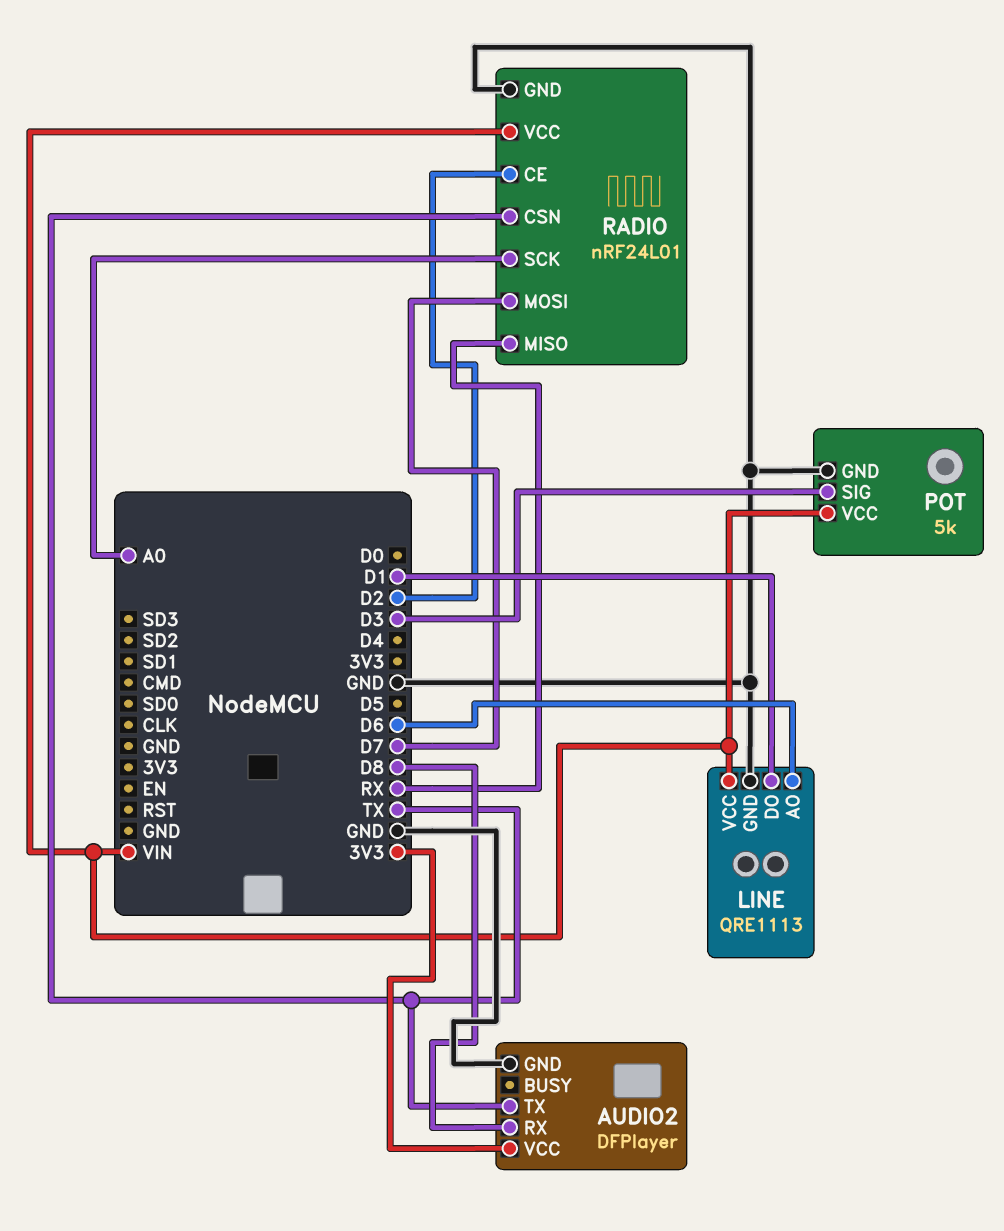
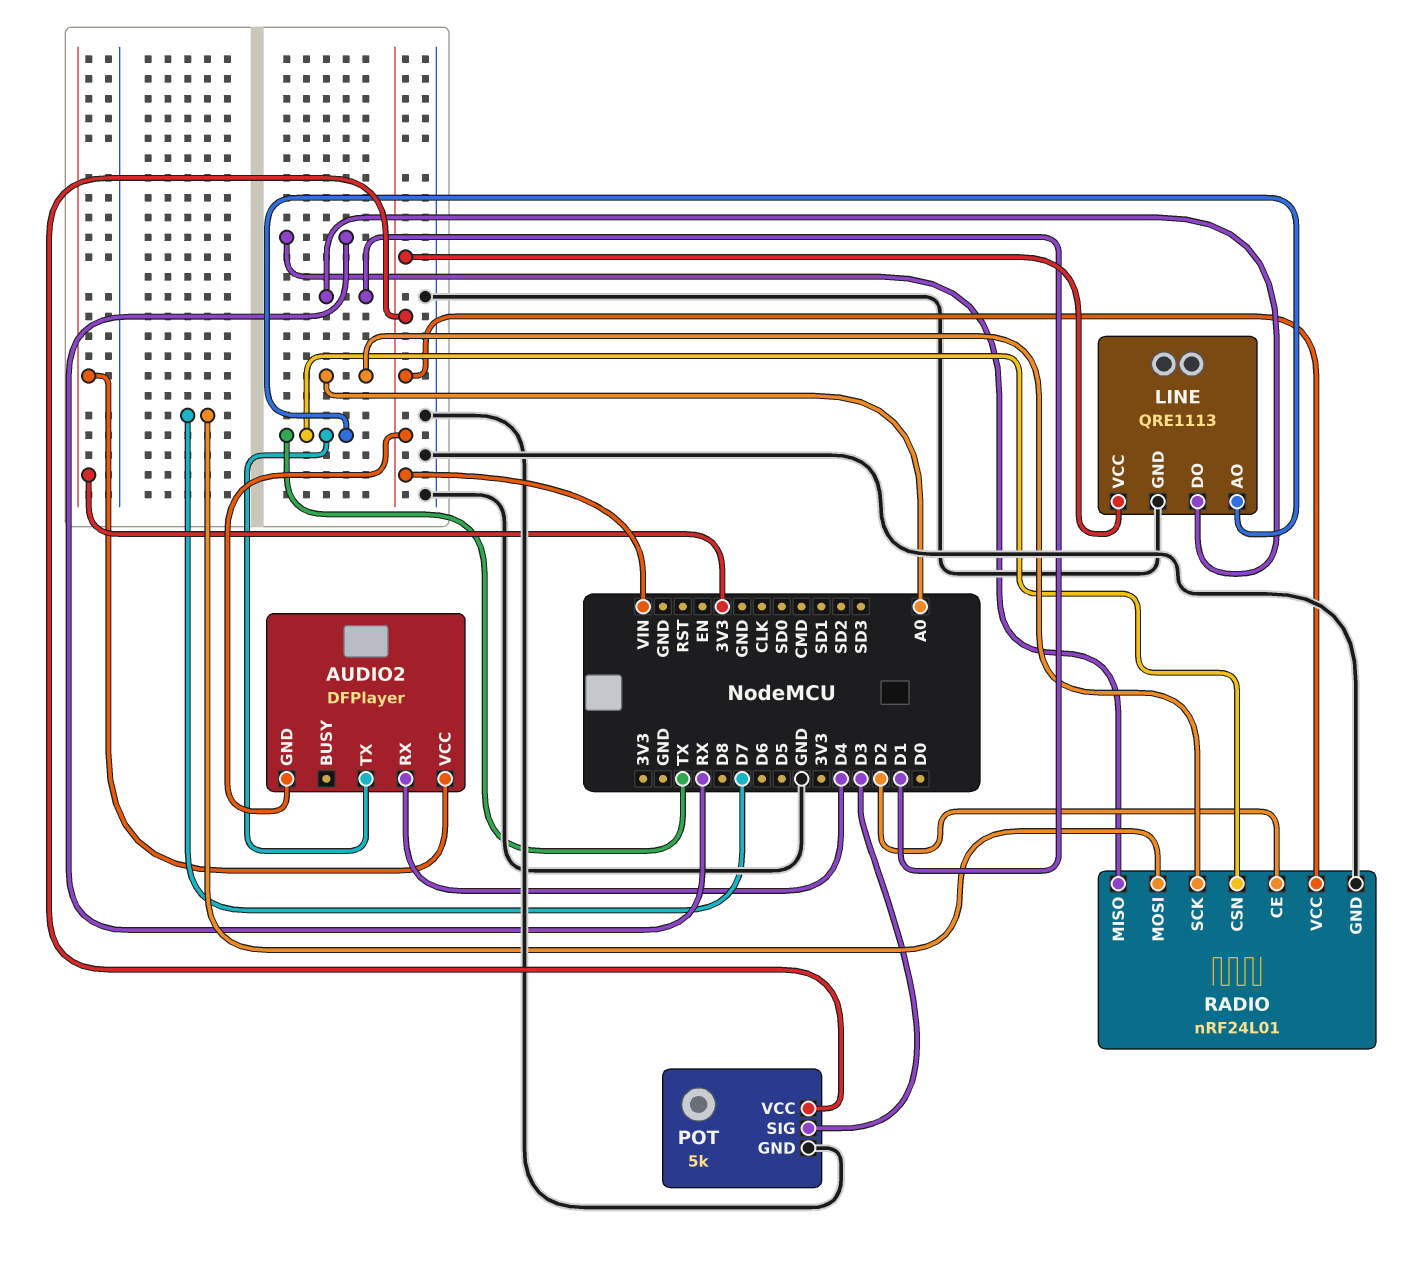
AUDIO2 pin GND: GND -> VIN
AUDIO2 pin RX: D8 -> D4
LINE pin AO: D6 -> TX

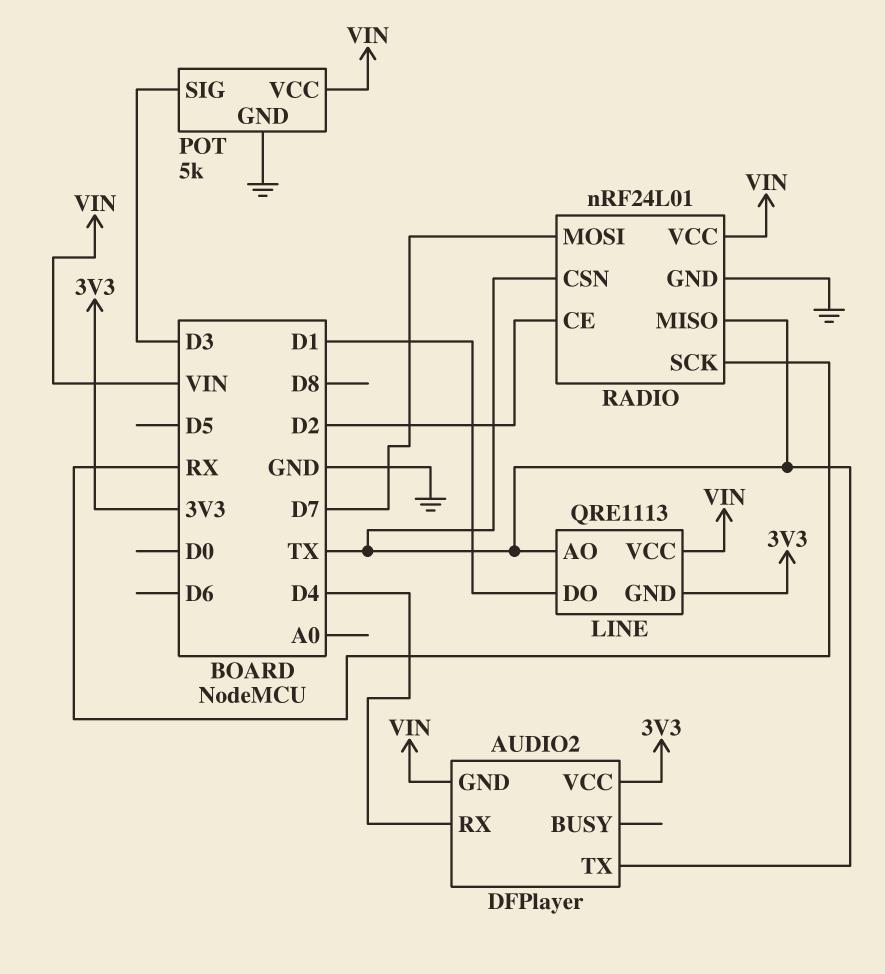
LINE pin GND: GND -> 3V3
RADIO pin MISO: RX -> TX
RADIO pin SCK: A0 -> RX

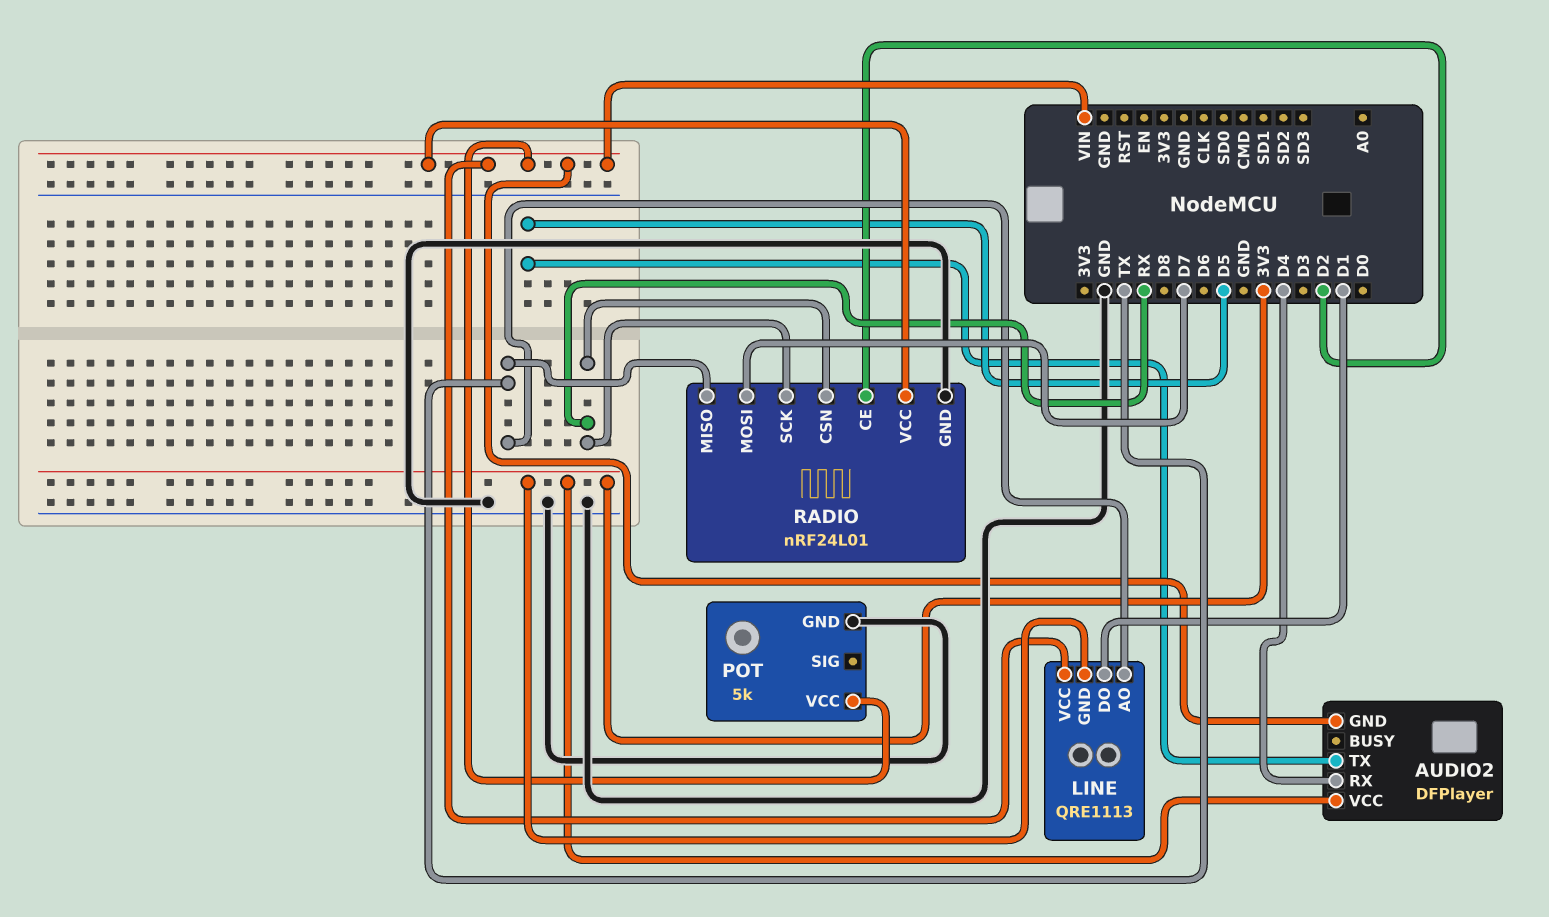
AUDIO2 pin TX: TX -> D5
POT pin SIG: D3 -> none
RADIO pin CSN: TX -> RX

